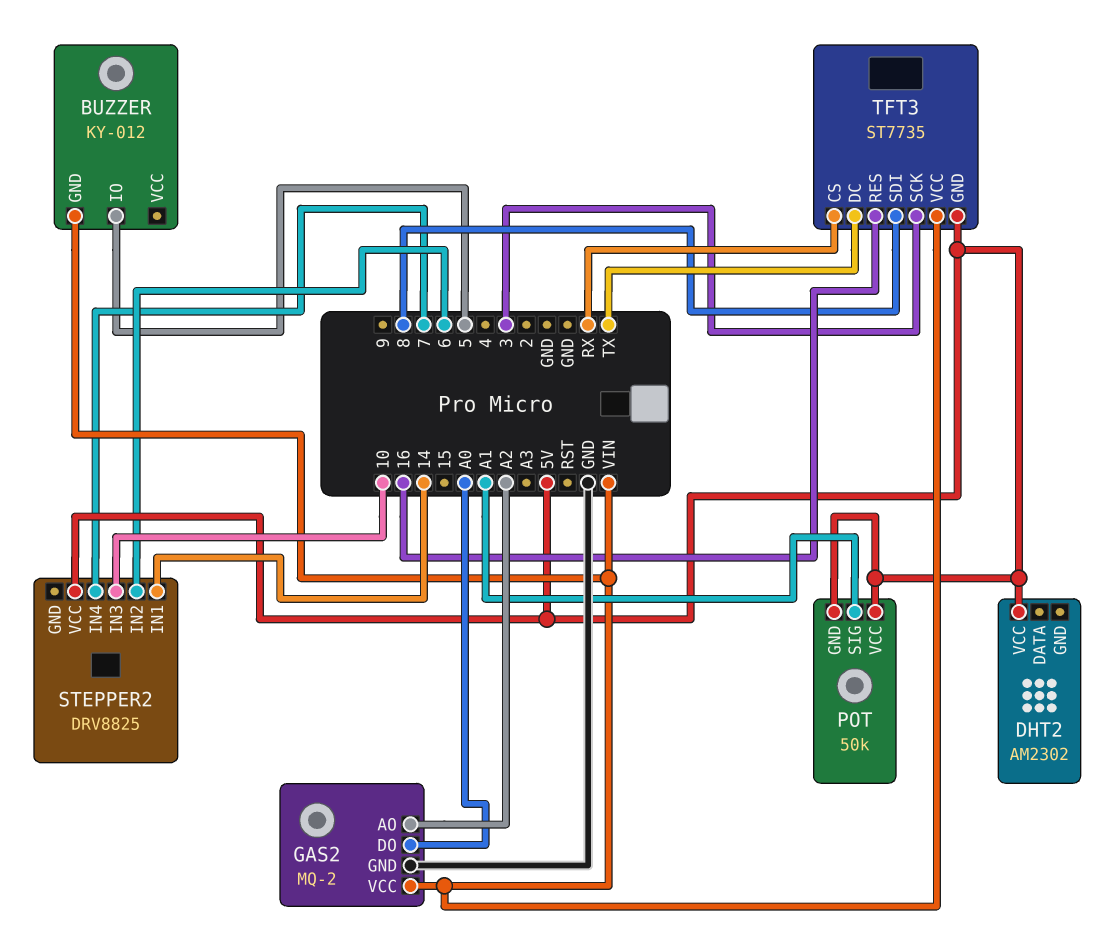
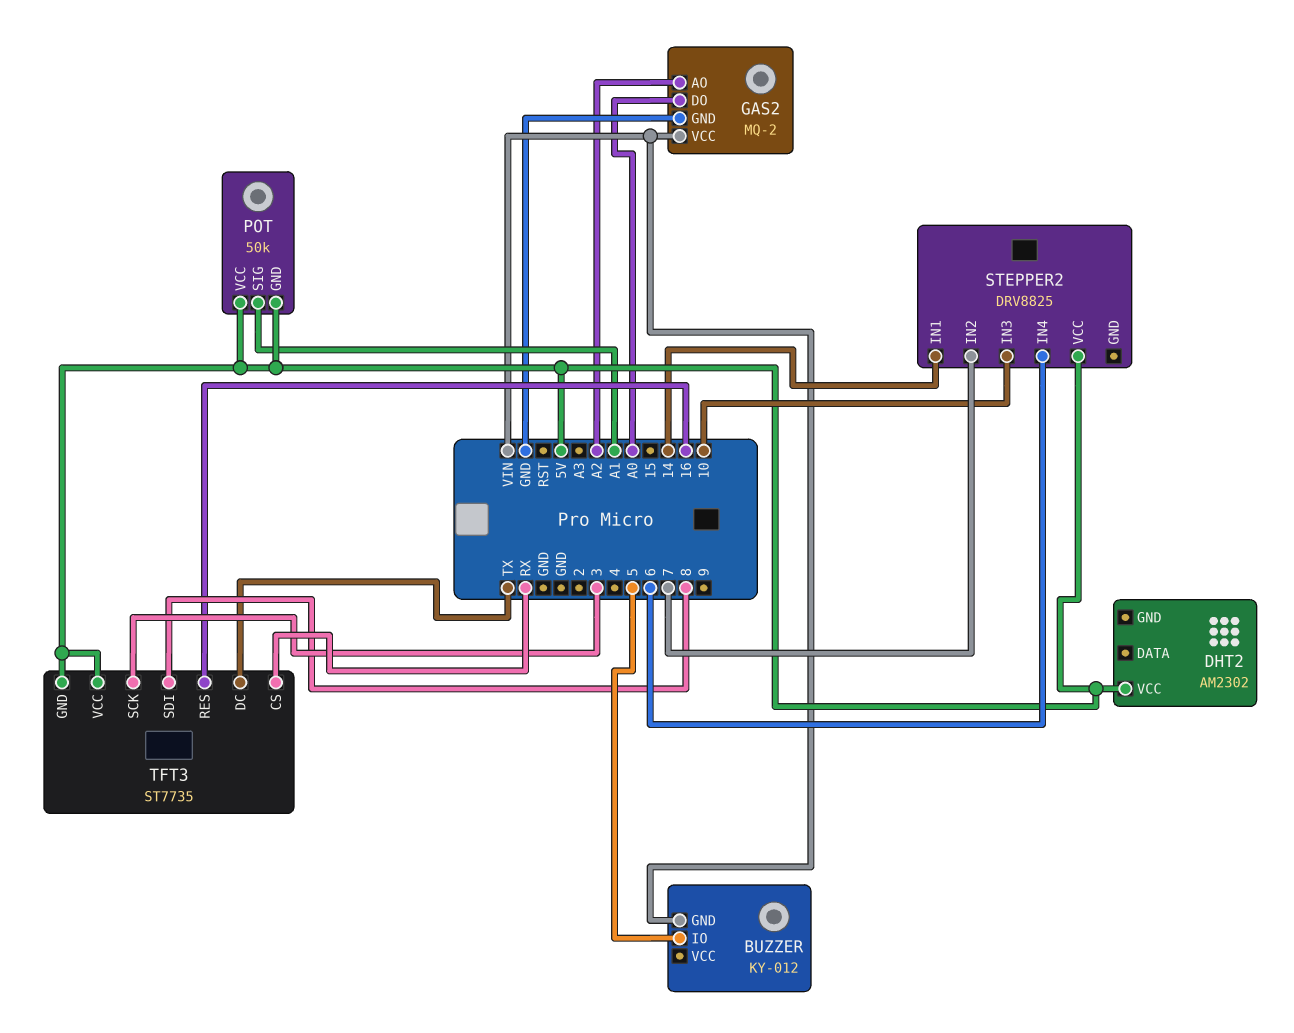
STEPPER2 pin IN2: 6 -> 7
STEPPER2 pin IN4: 7 -> 6
TFT3 pin VCC: VIN -> 5V

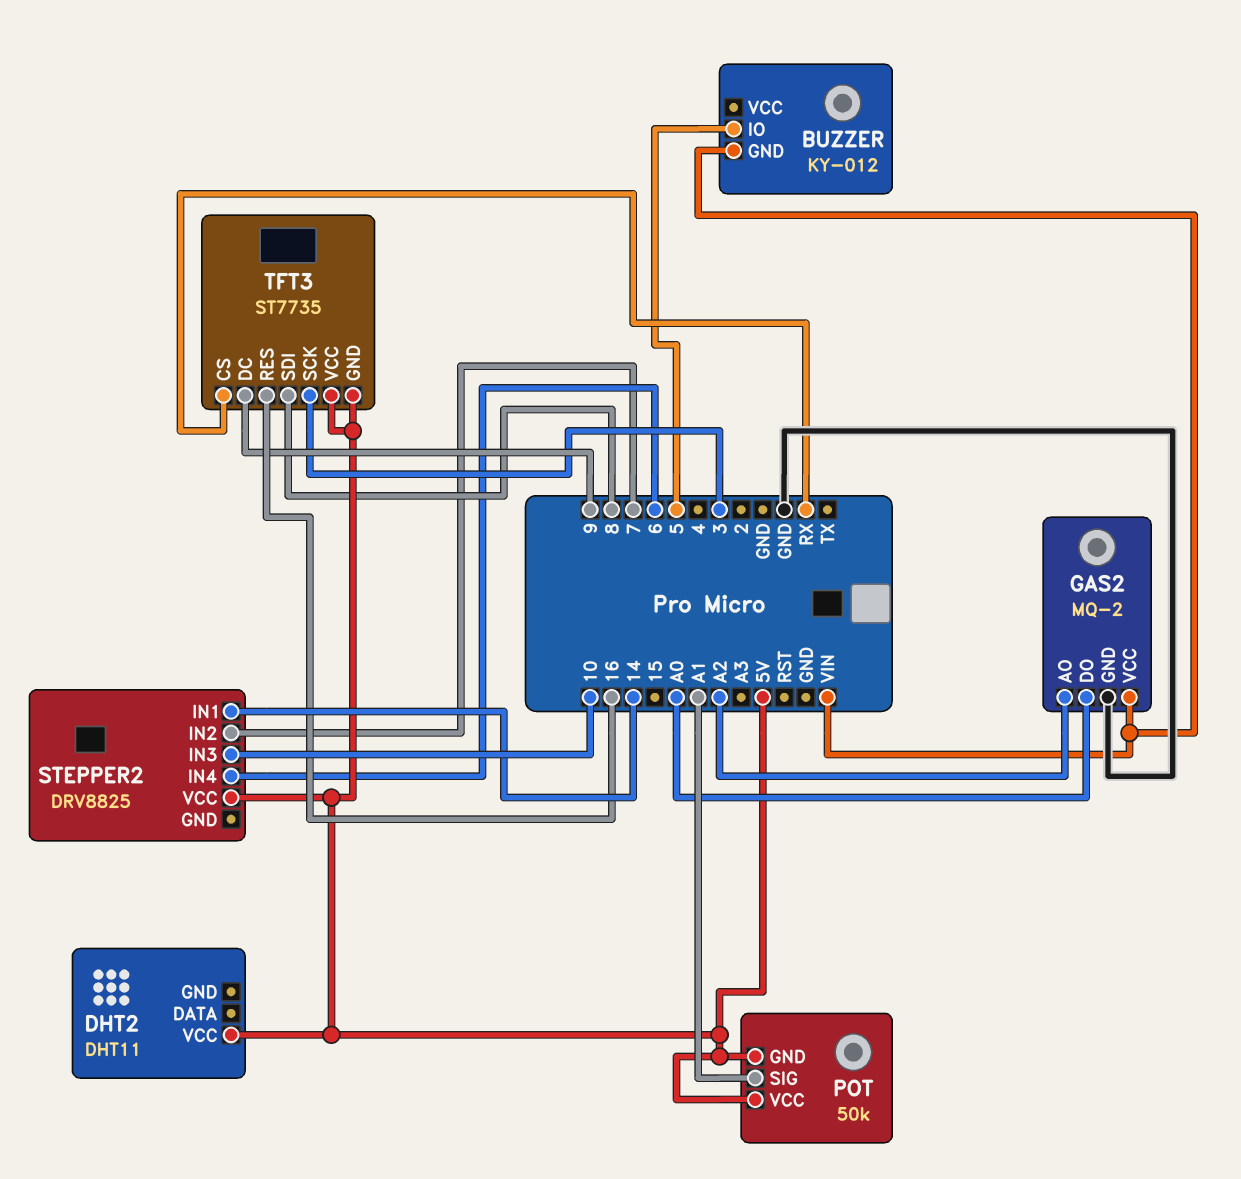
DHT2: AM2302 -> DHT11
TFT3 pin DC: TX -> 9

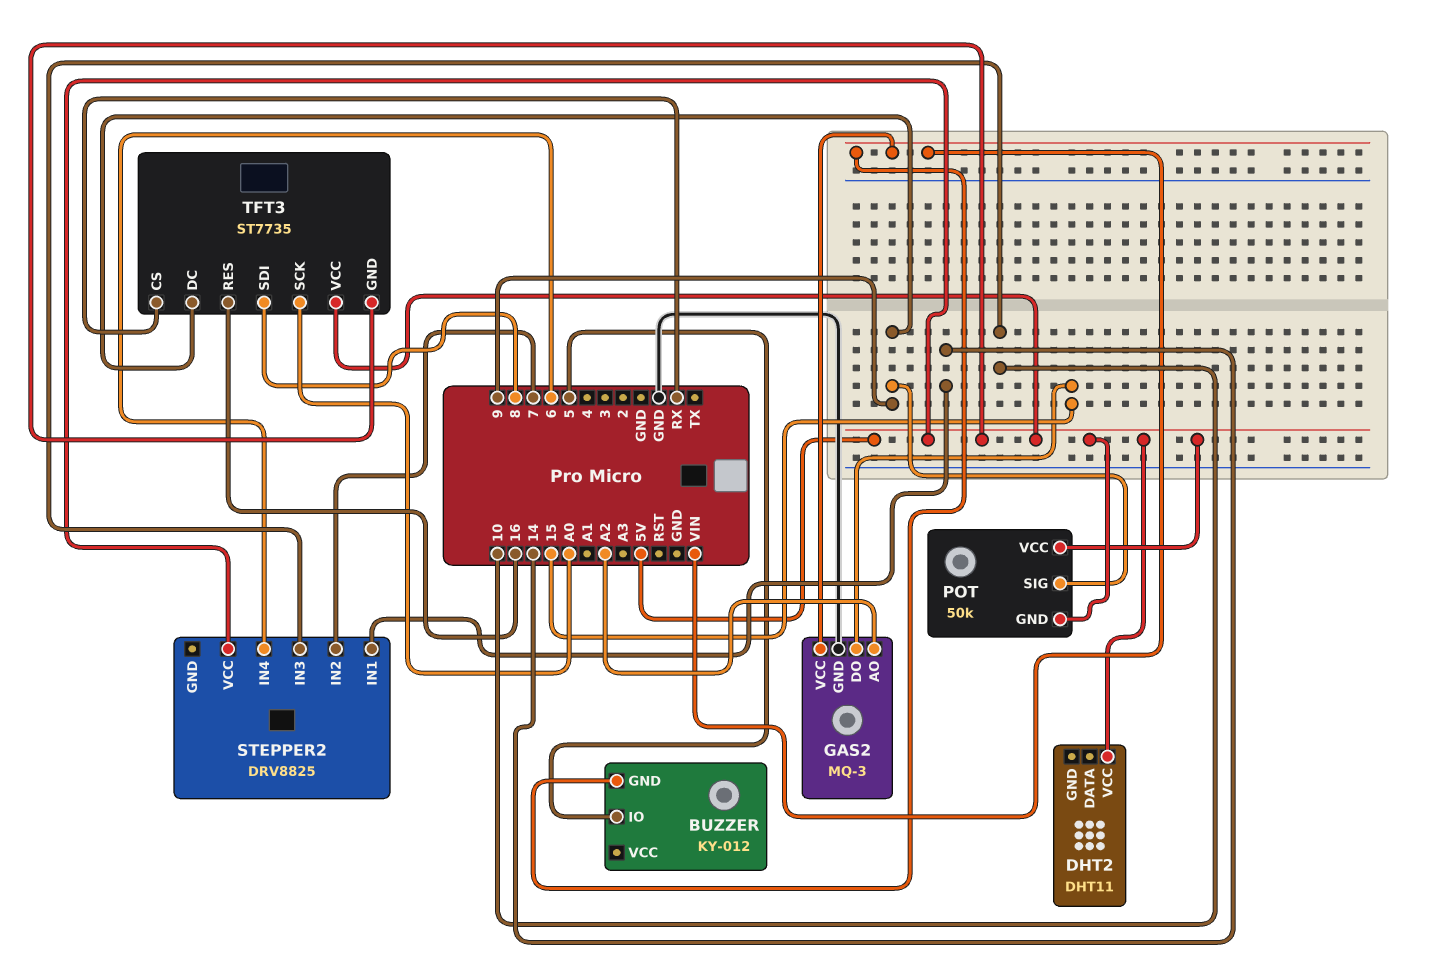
GAS2: MQ-2 -> MQ-3
GAS2 pin DO: A0 -> 15
POT pin SIG: A1 -> 9
TFT3 pin SCK: 3 -> A0

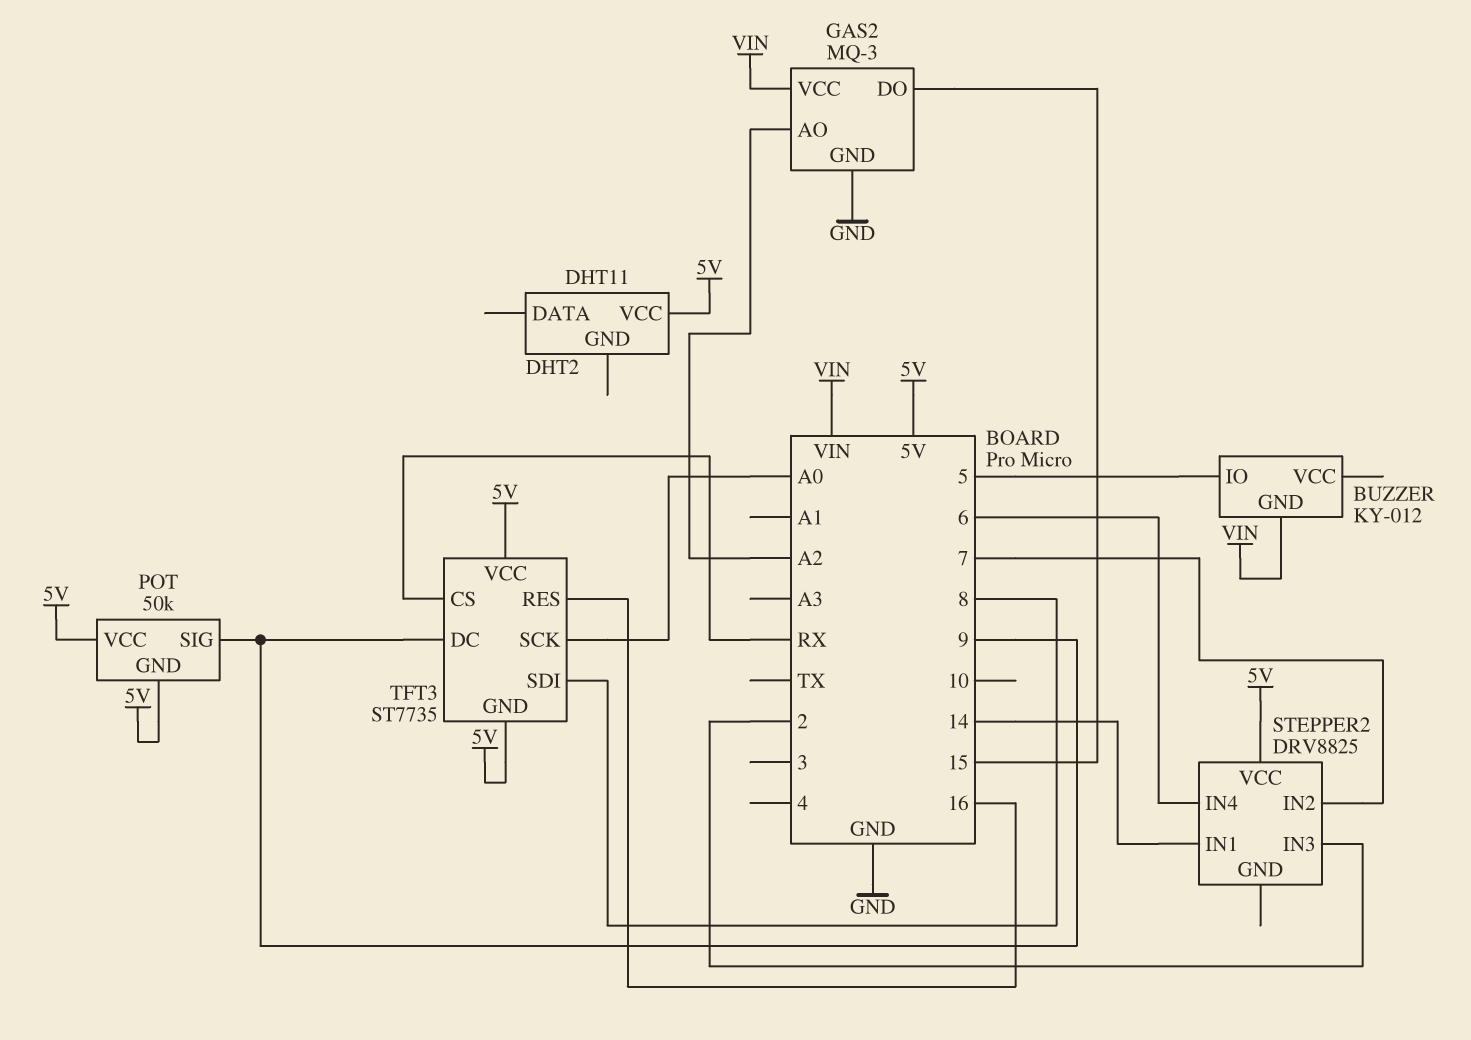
STEPPER2 pin IN3: 10 -> 2

